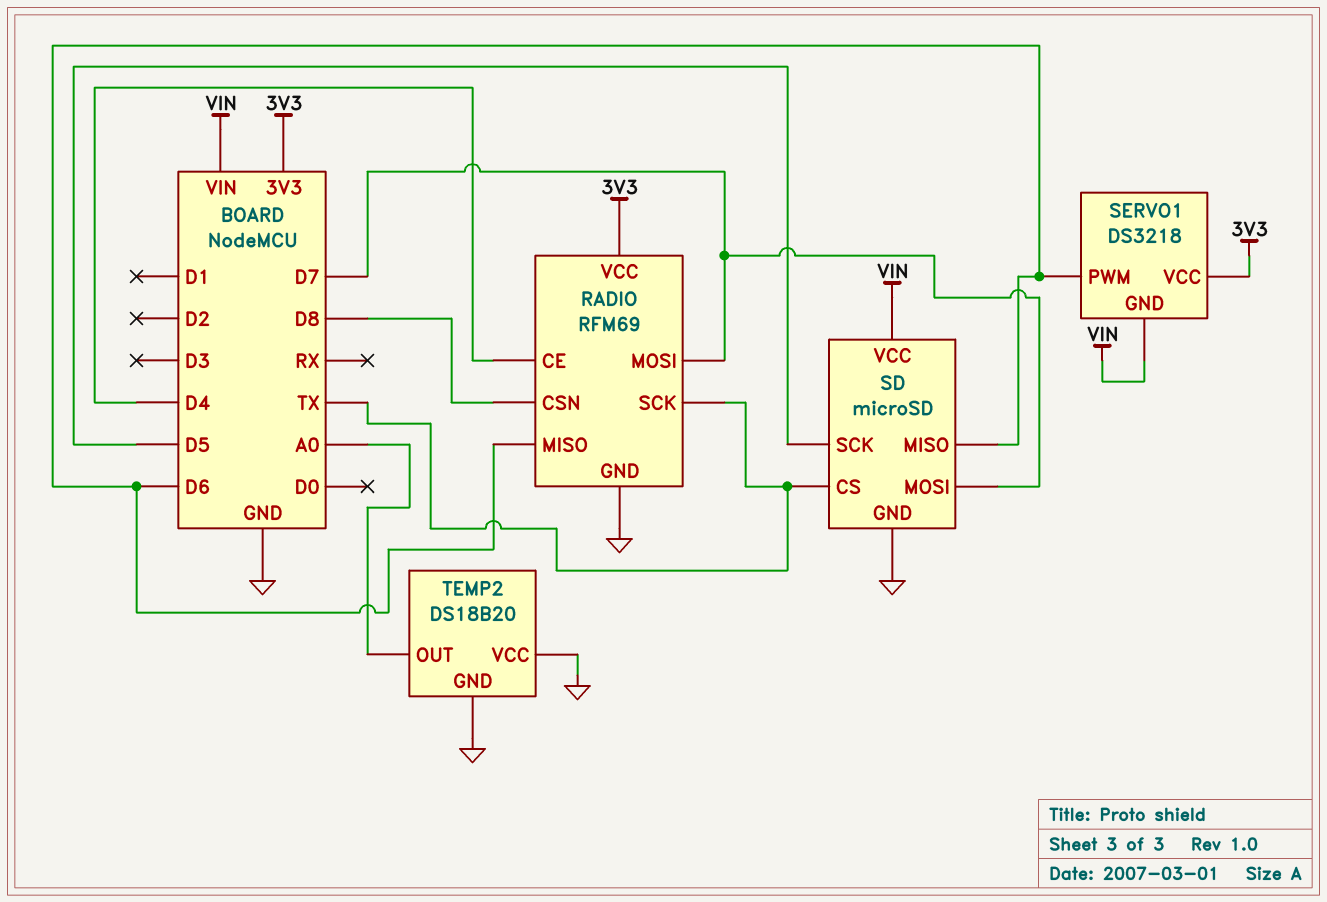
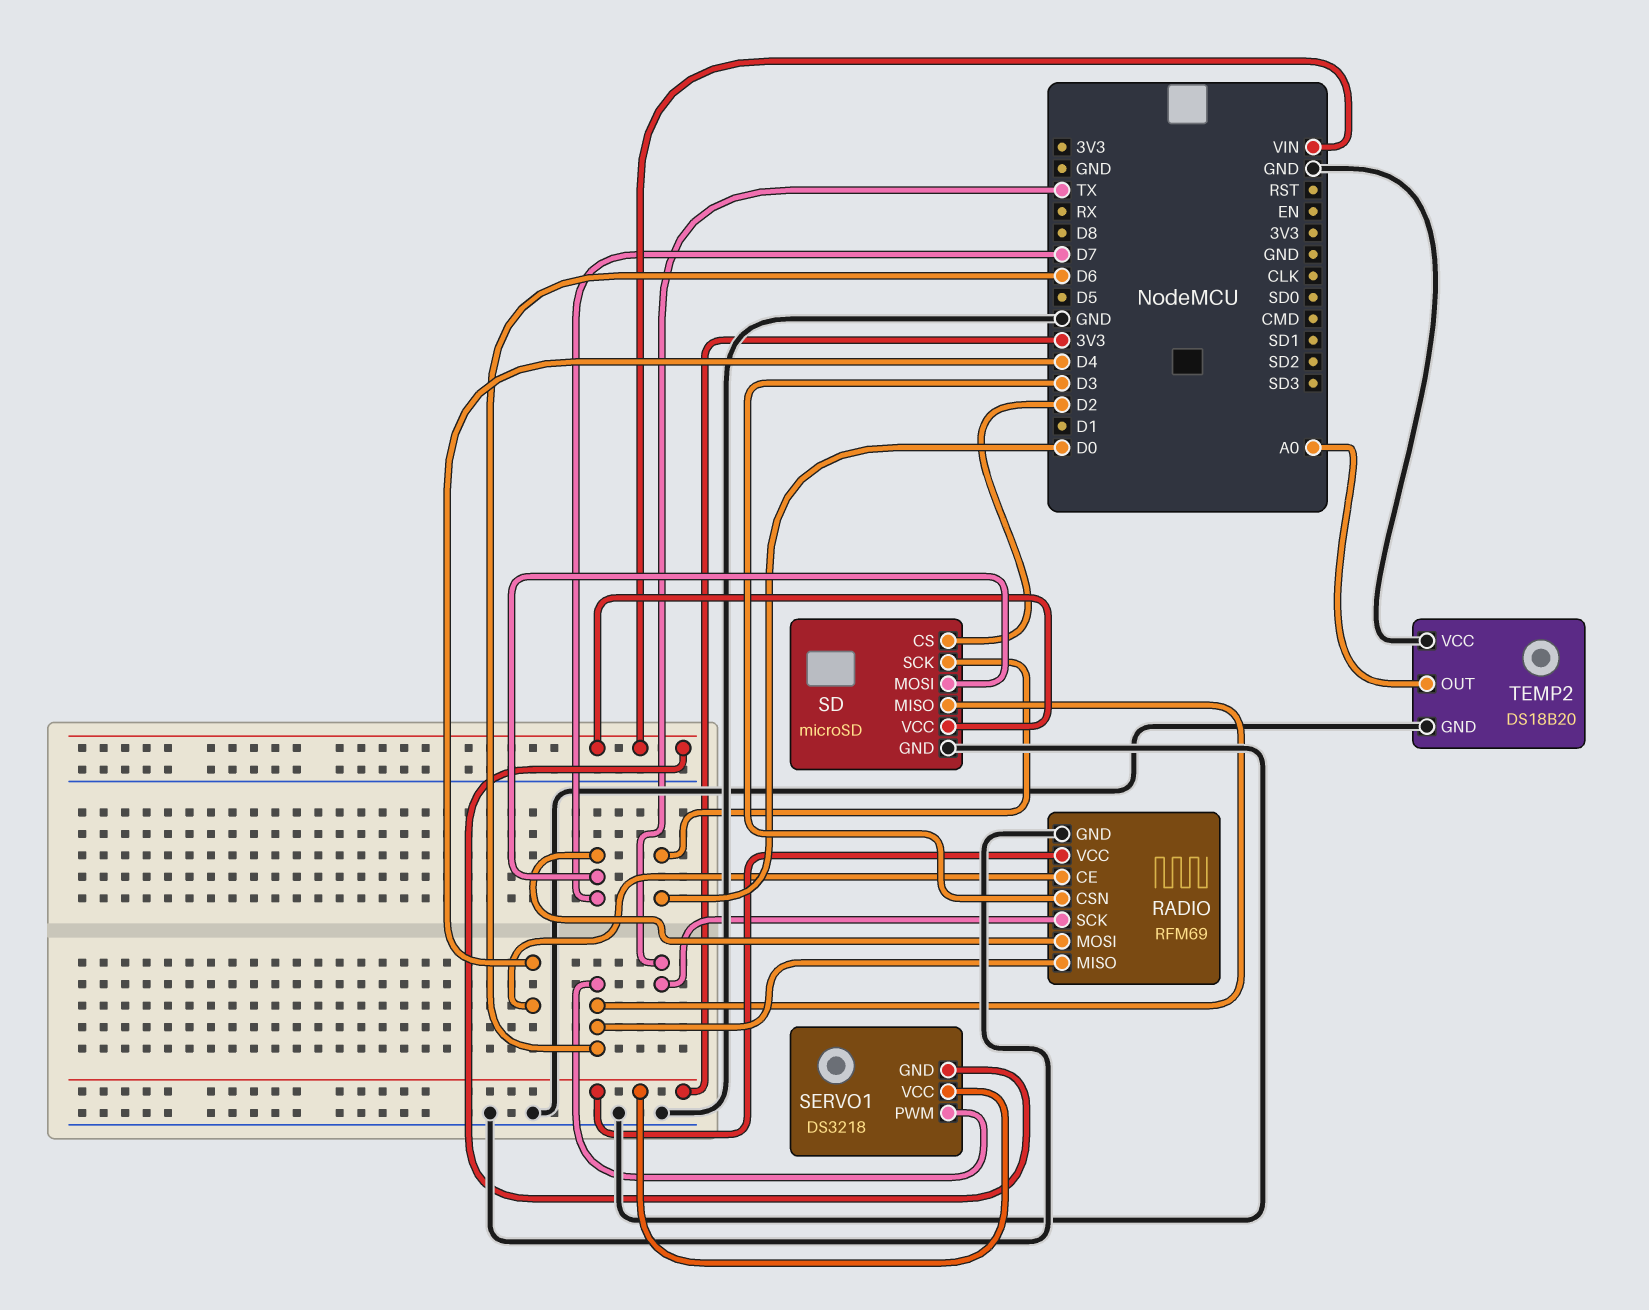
RADIO pin CSN: D8 -> D3
SD pin CS: TX -> D2
SD pin SCK: D5 -> D0

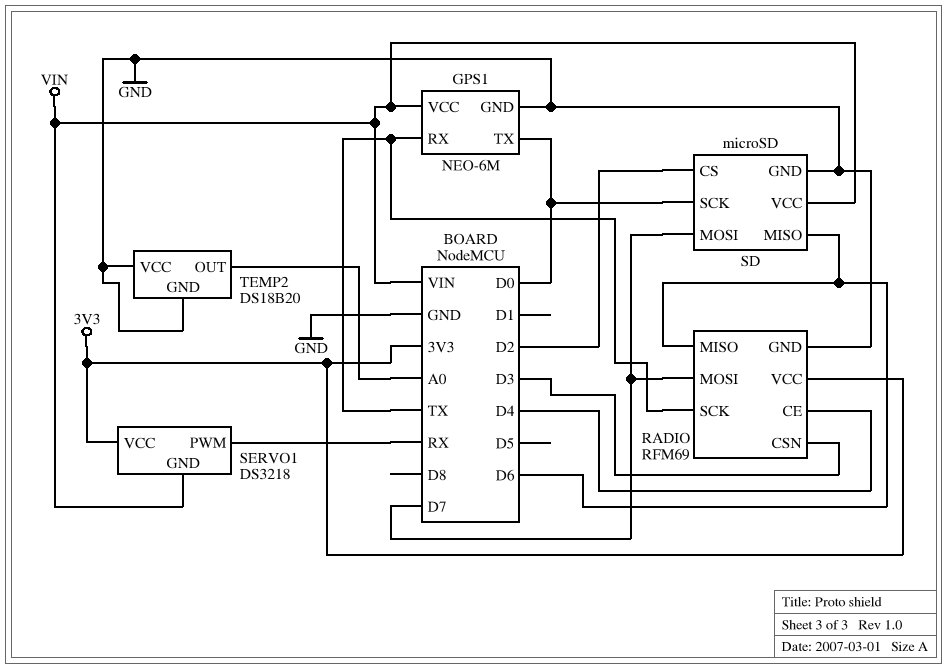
GPS1: none -> NEO-6M
GPS1 pin GND: none -> GND
GPS1 pin RX: none -> TX
GPS1 pin TX: none -> D0
GPS1 pin VCC: none -> VIN
SERVO1 pin PWM: D6 -> RX

